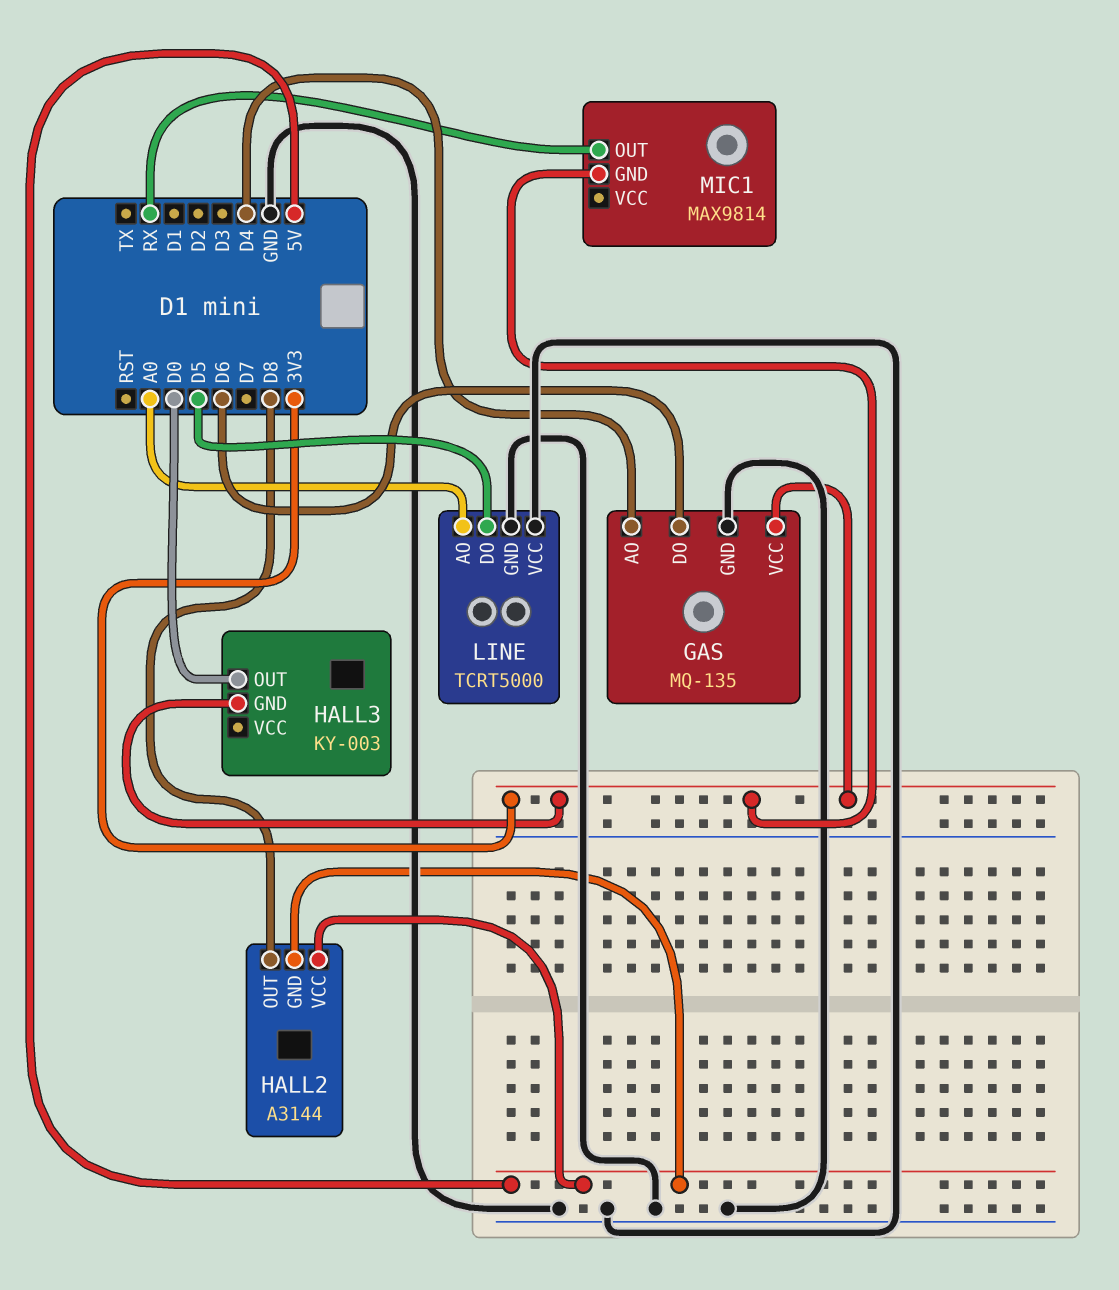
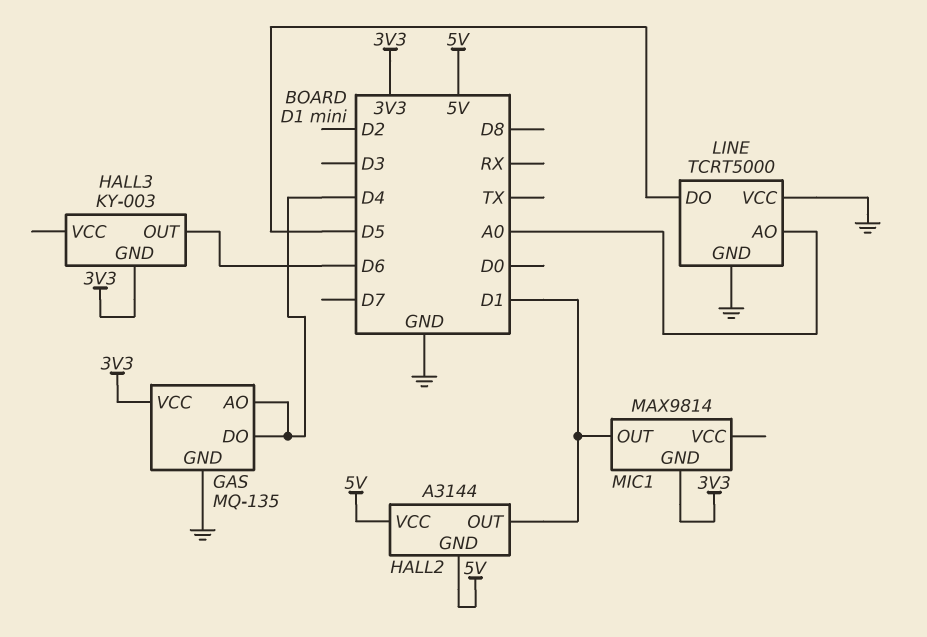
GAS pin DO: D6 -> D4
HALL2 pin OUT: D8 -> D1
HALL3 pin OUT: D0 -> D6
MIC1 pin OUT: RX -> D1

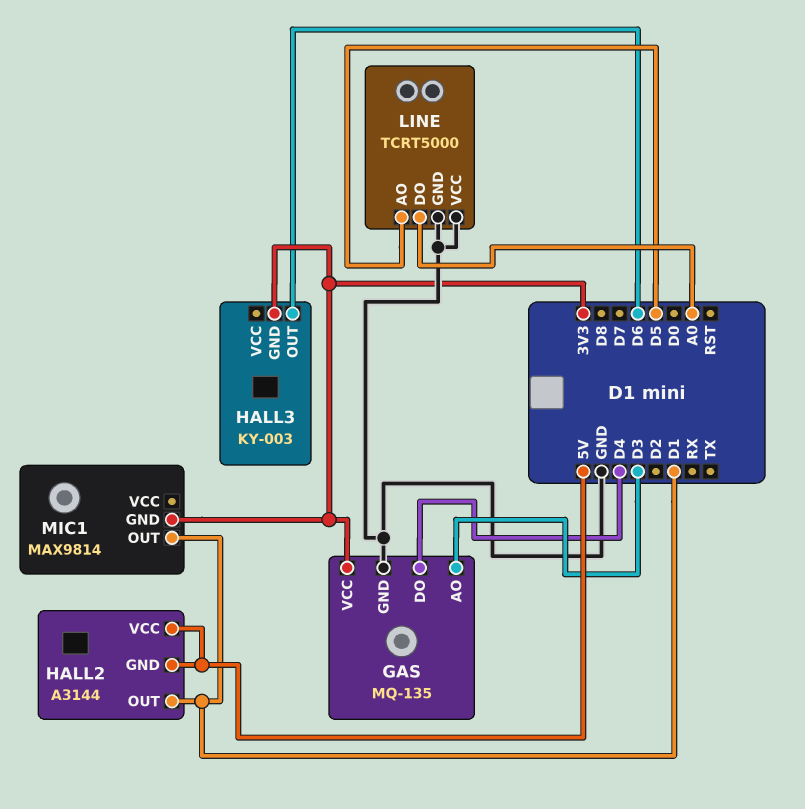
GAS pin AO: D4 -> D3
LINE pin AO: A0 -> D5
LINE pin DO: D5 -> A0

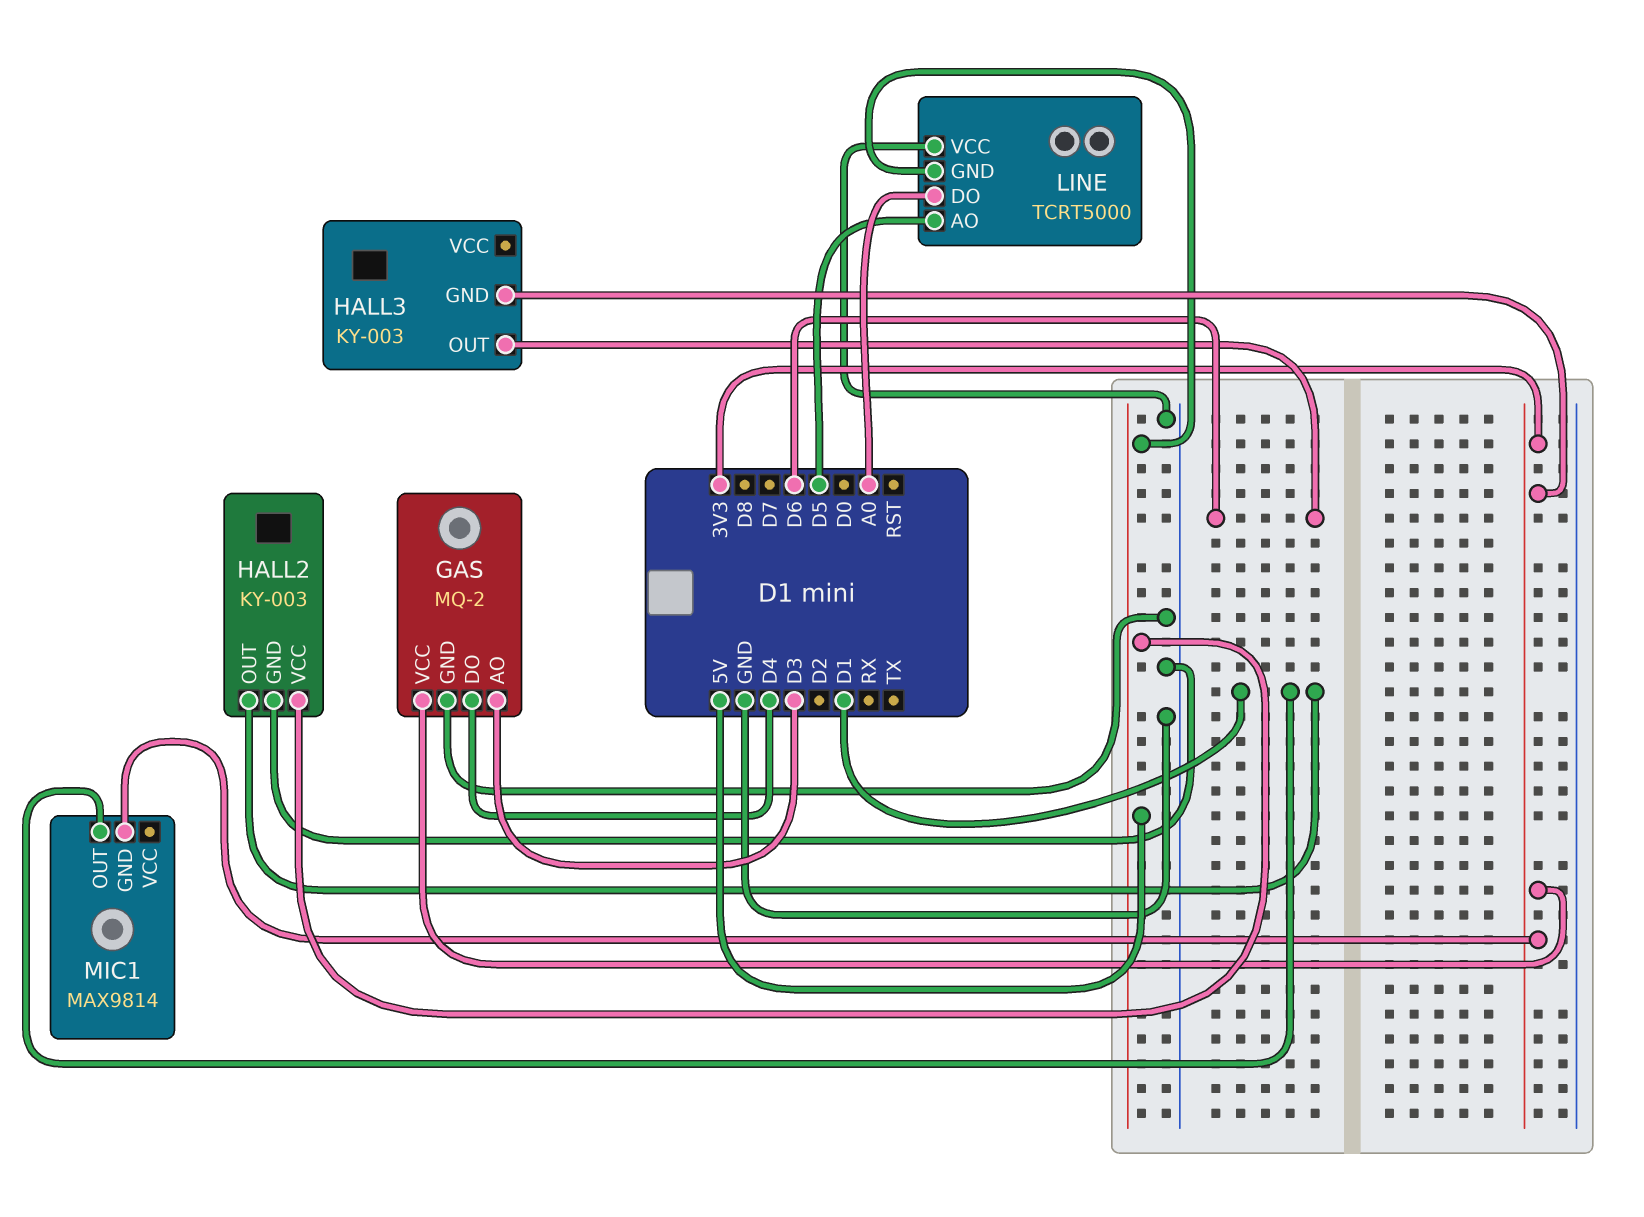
GAS: MQ-135 -> MQ-2
HALL2: A3144 -> KY-003
HALL2 pin GND: 5V -> GND
LINE pin GND: GND -> 5V

